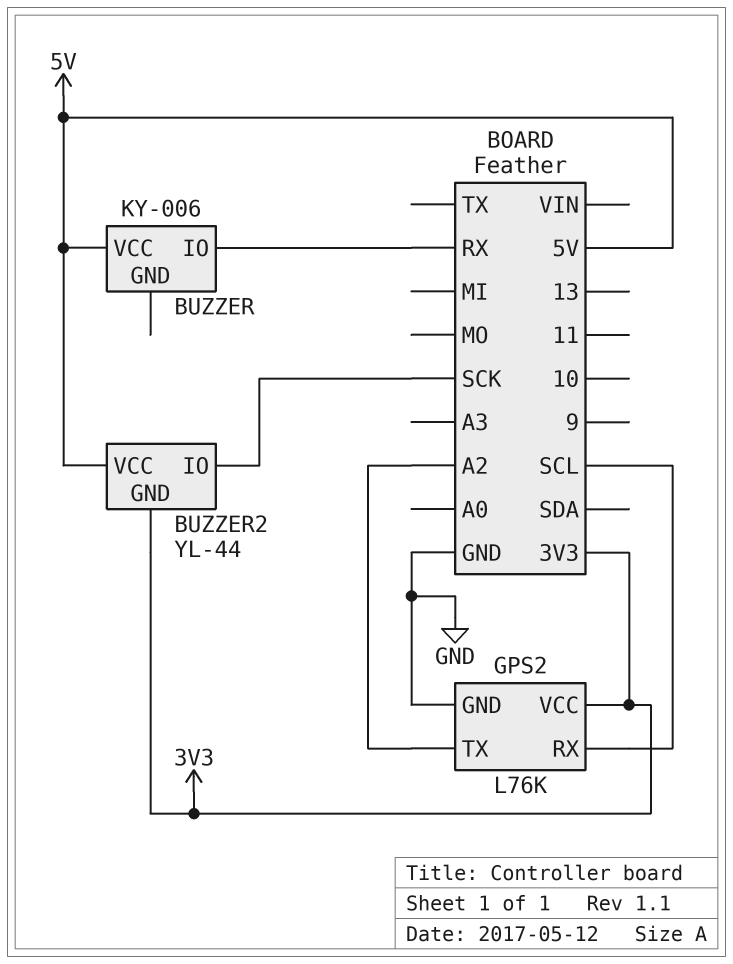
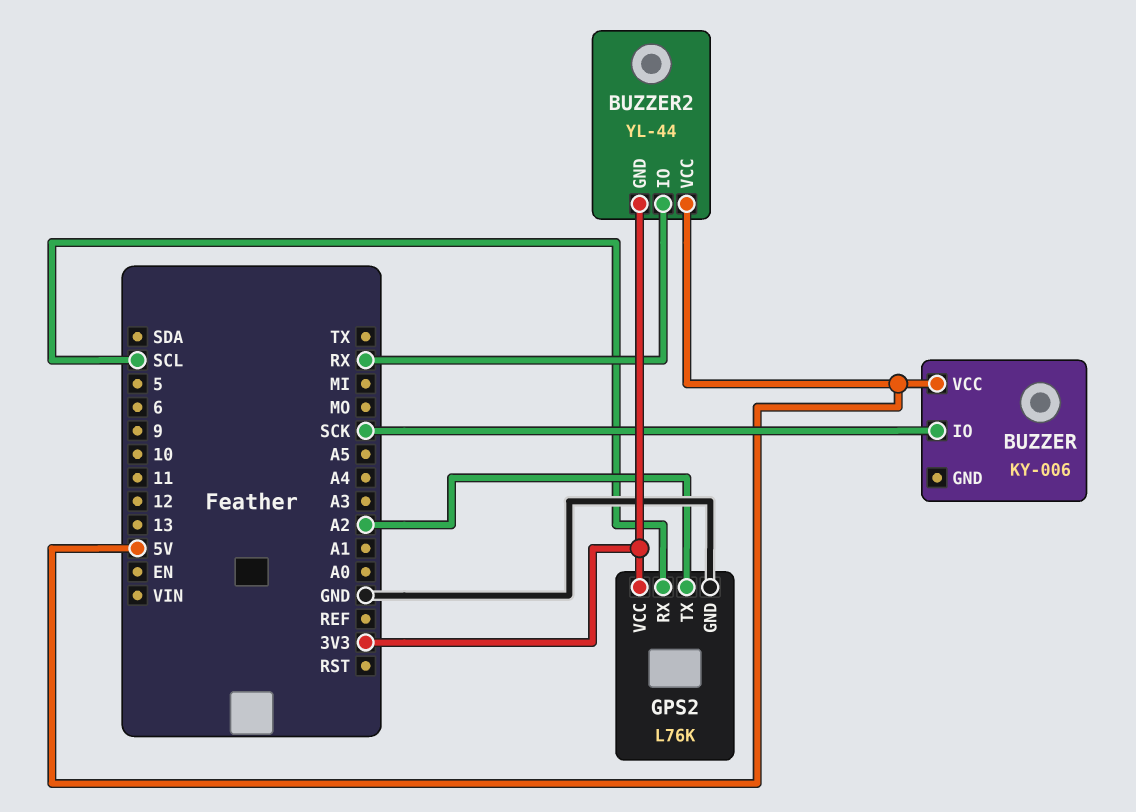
BUZZER pin IO: RX -> SCK
BUZZER2 pin IO: SCK -> RX

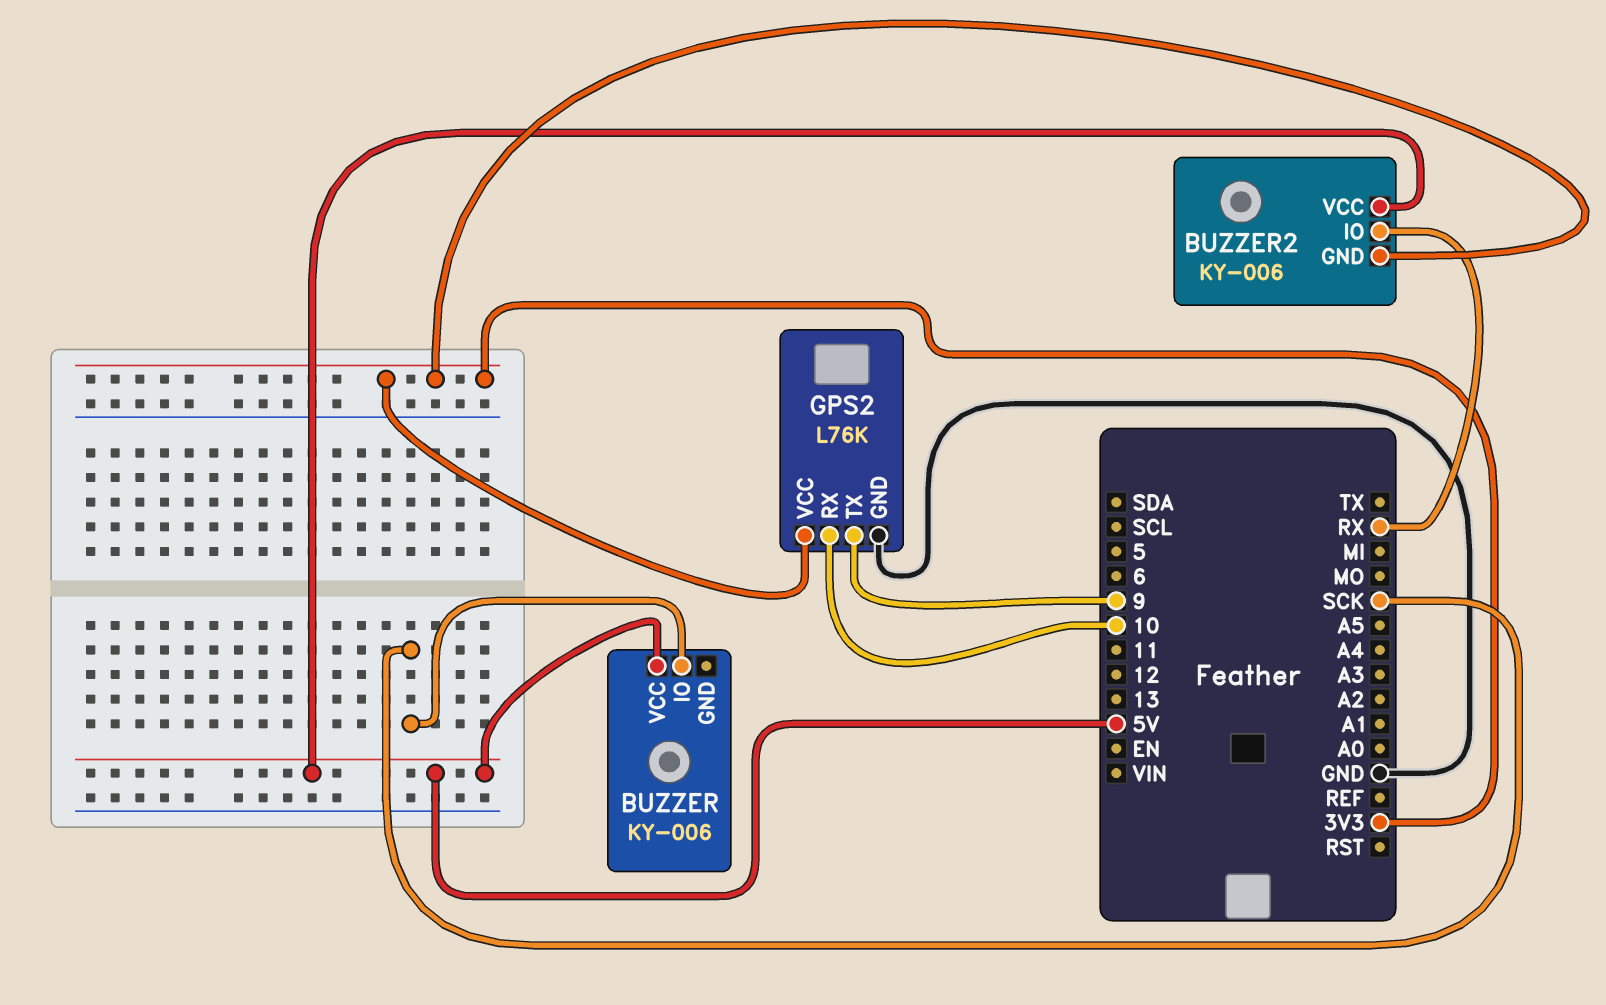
BUZZER2: YL-44 -> KY-006
GPS2 pin RX: SCL -> 10
GPS2 pin TX: A2 -> 9

